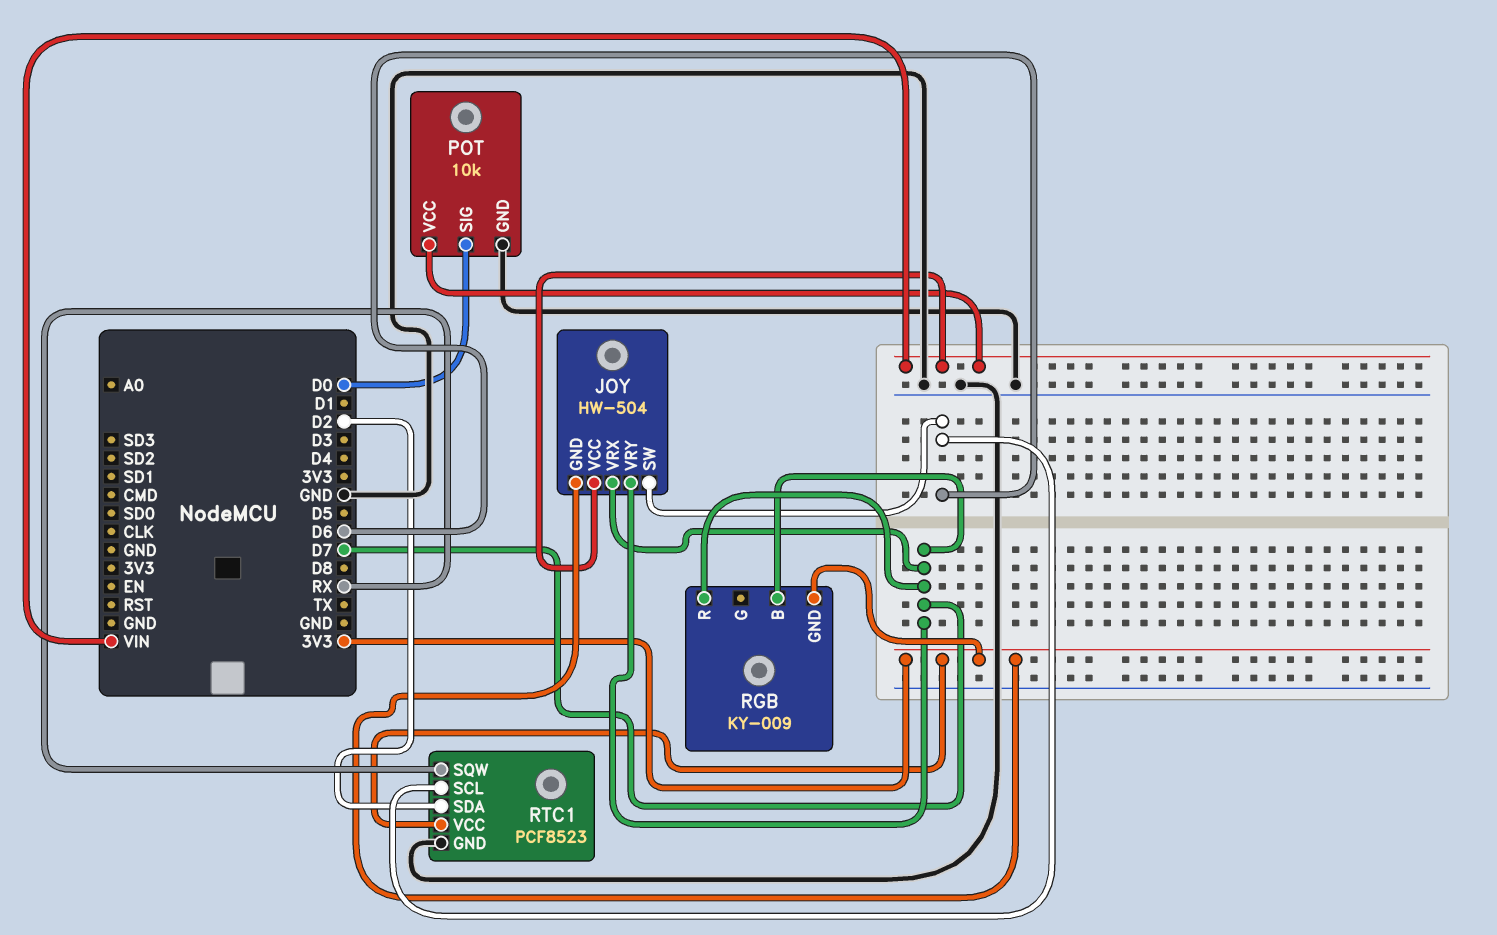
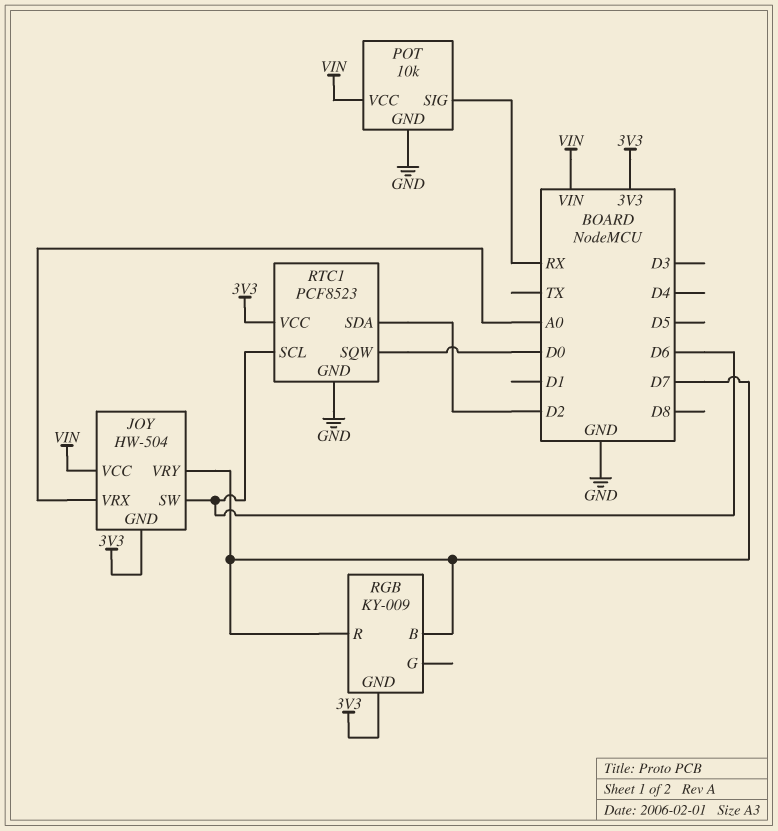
JOY pin VRX: D7 -> A0
POT pin SIG: D0 -> RX
RTC1 pin SQW: RX -> D0

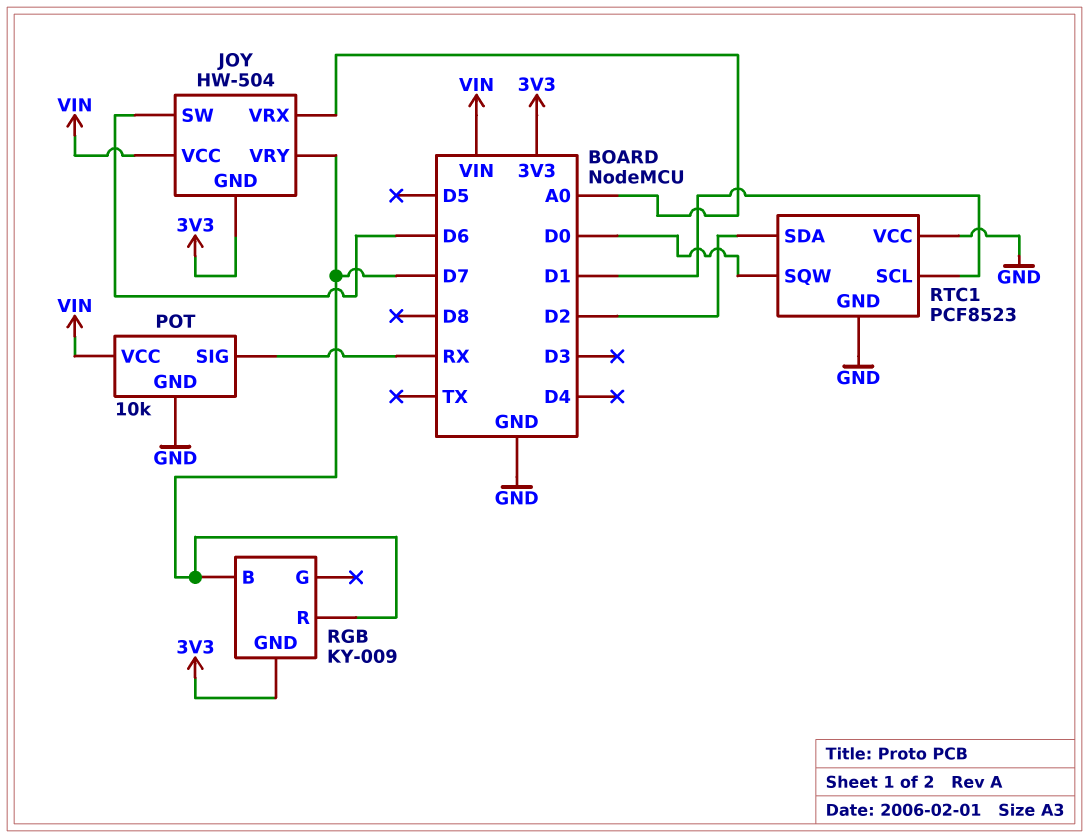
RTC1 pin SCL: D6 -> D1
RTC1 pin VCC: 3V3 -> GND

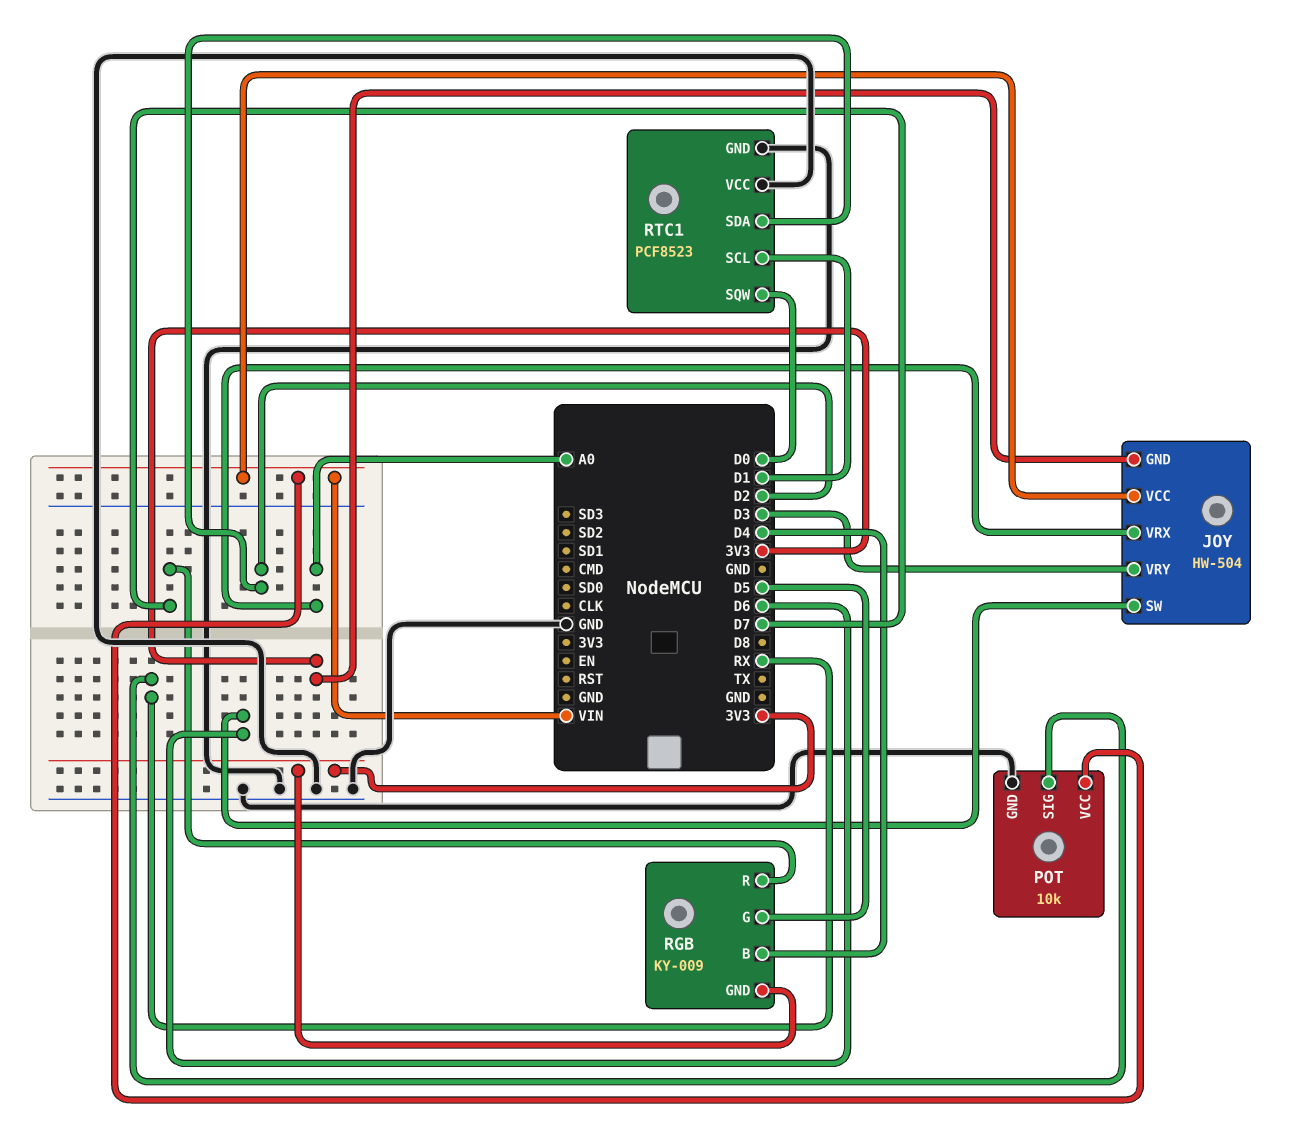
JOY pin VRY: D7 -> D3
RGB pin B: D7 -> D4
RGB pin G: none -> D5

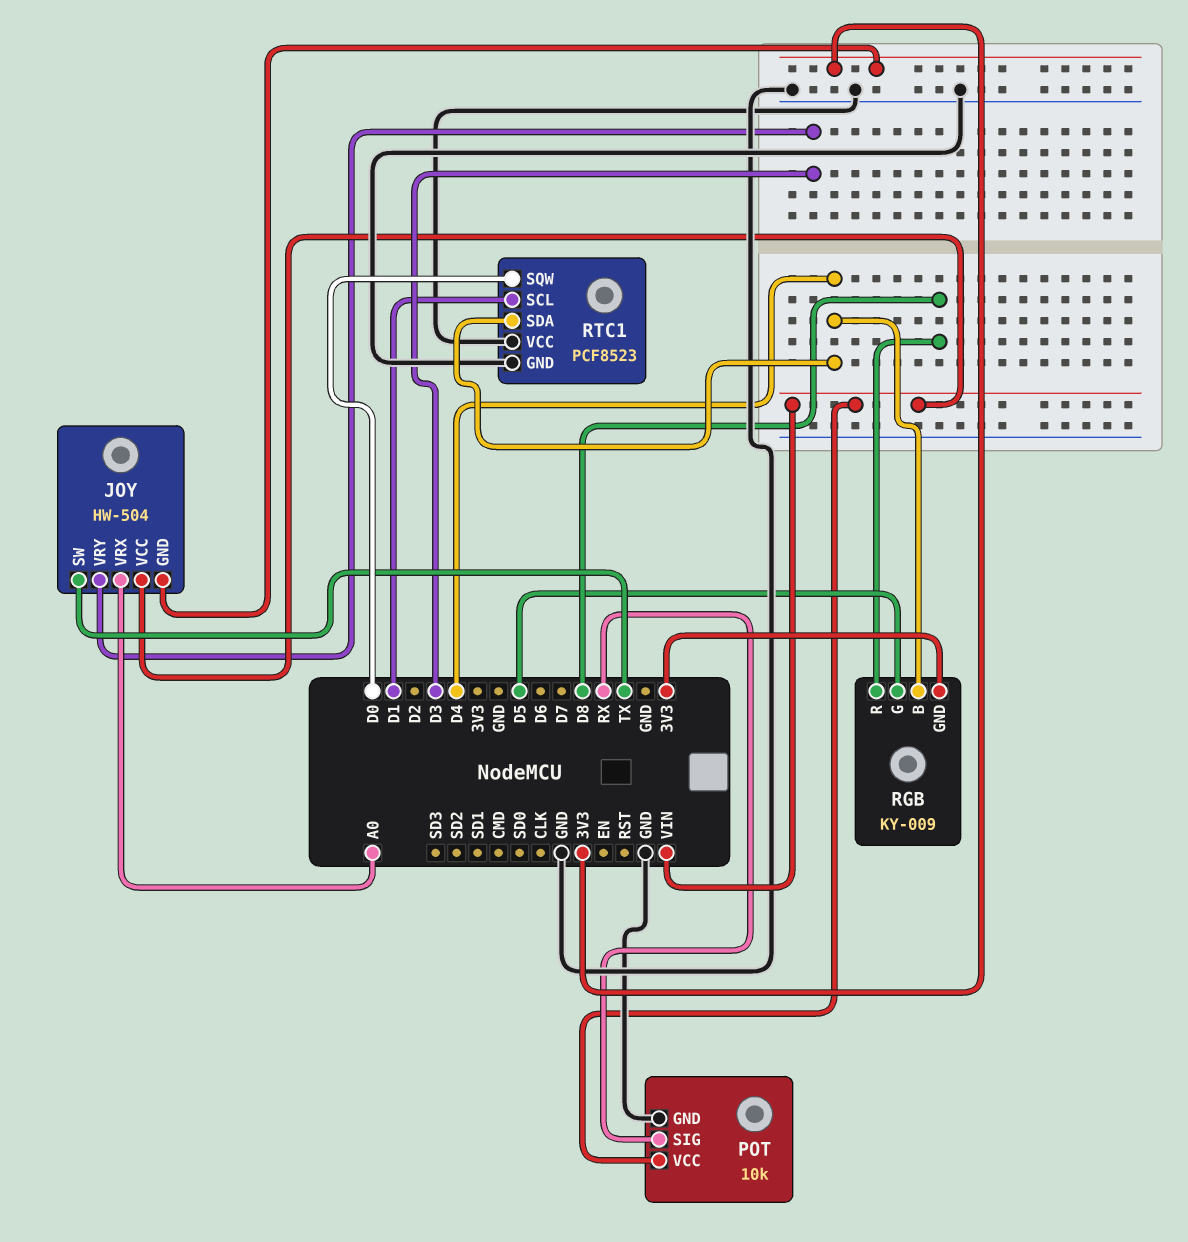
JOY pin SW: D6 -> TX
RGB pin R: D7 -> D8
RTC1 pin SDA: D2 -> D4

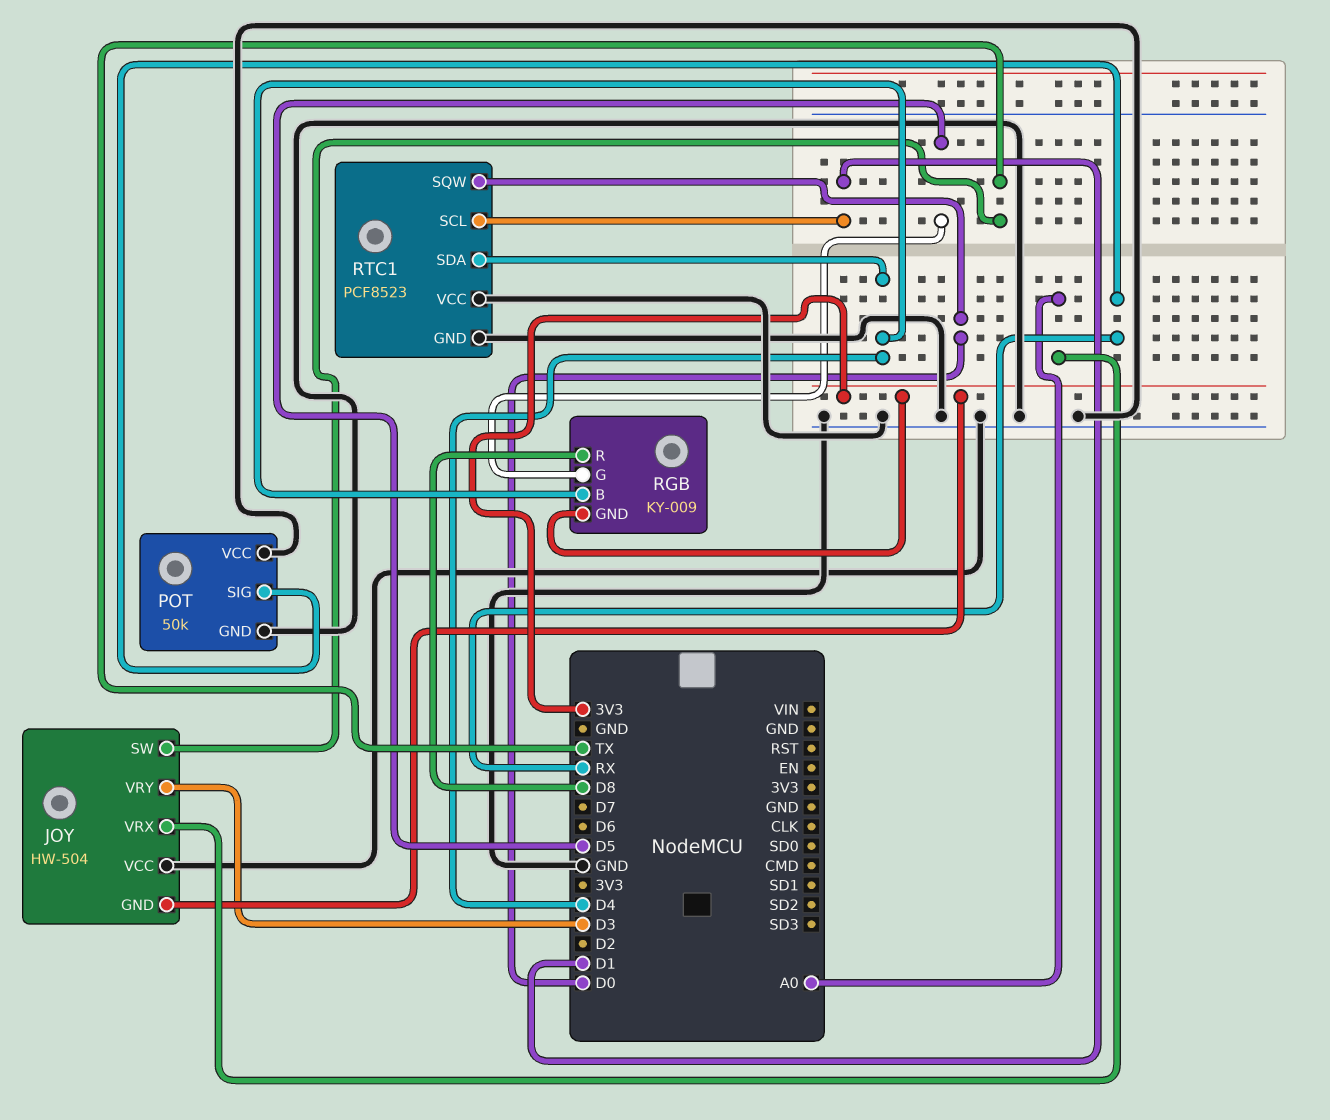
JOY pin VCC: VIN -> GND
POT: 10k -> 50k
POT pin VCC: VIN -> GND

